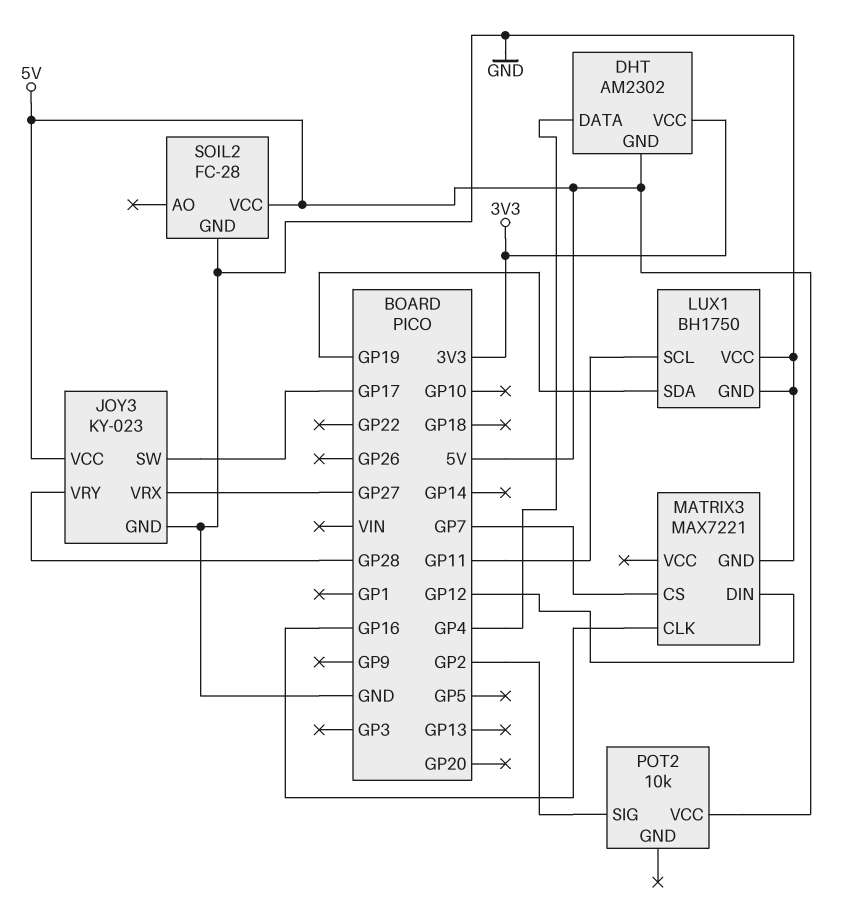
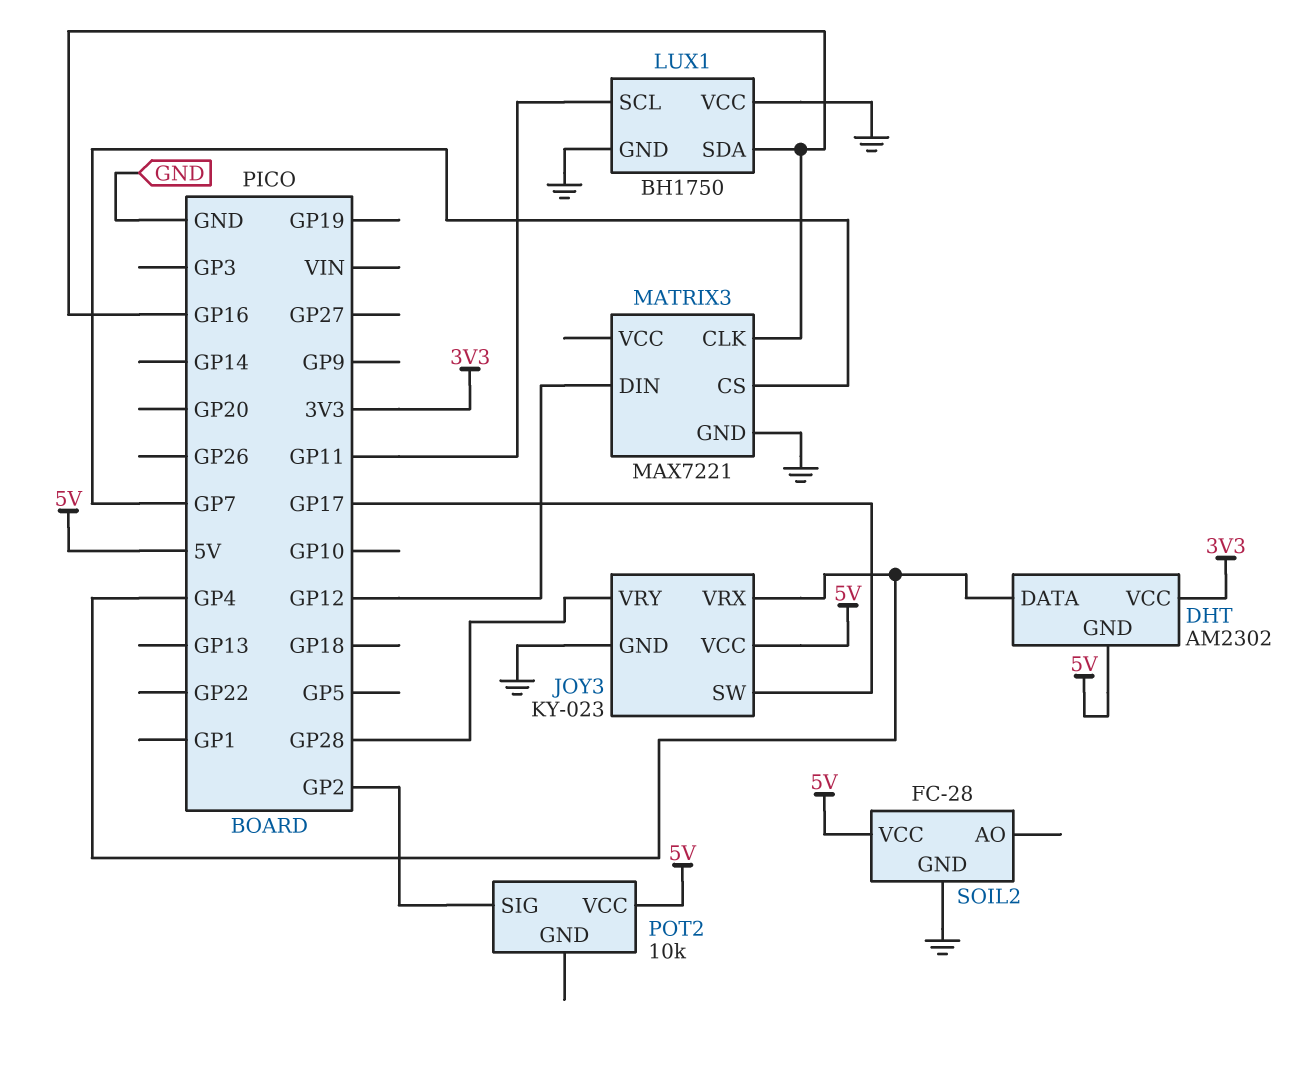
JOY3 pin VRX: GP27 -> GP4
LUX1 pin SDA: GP19 -> GP16

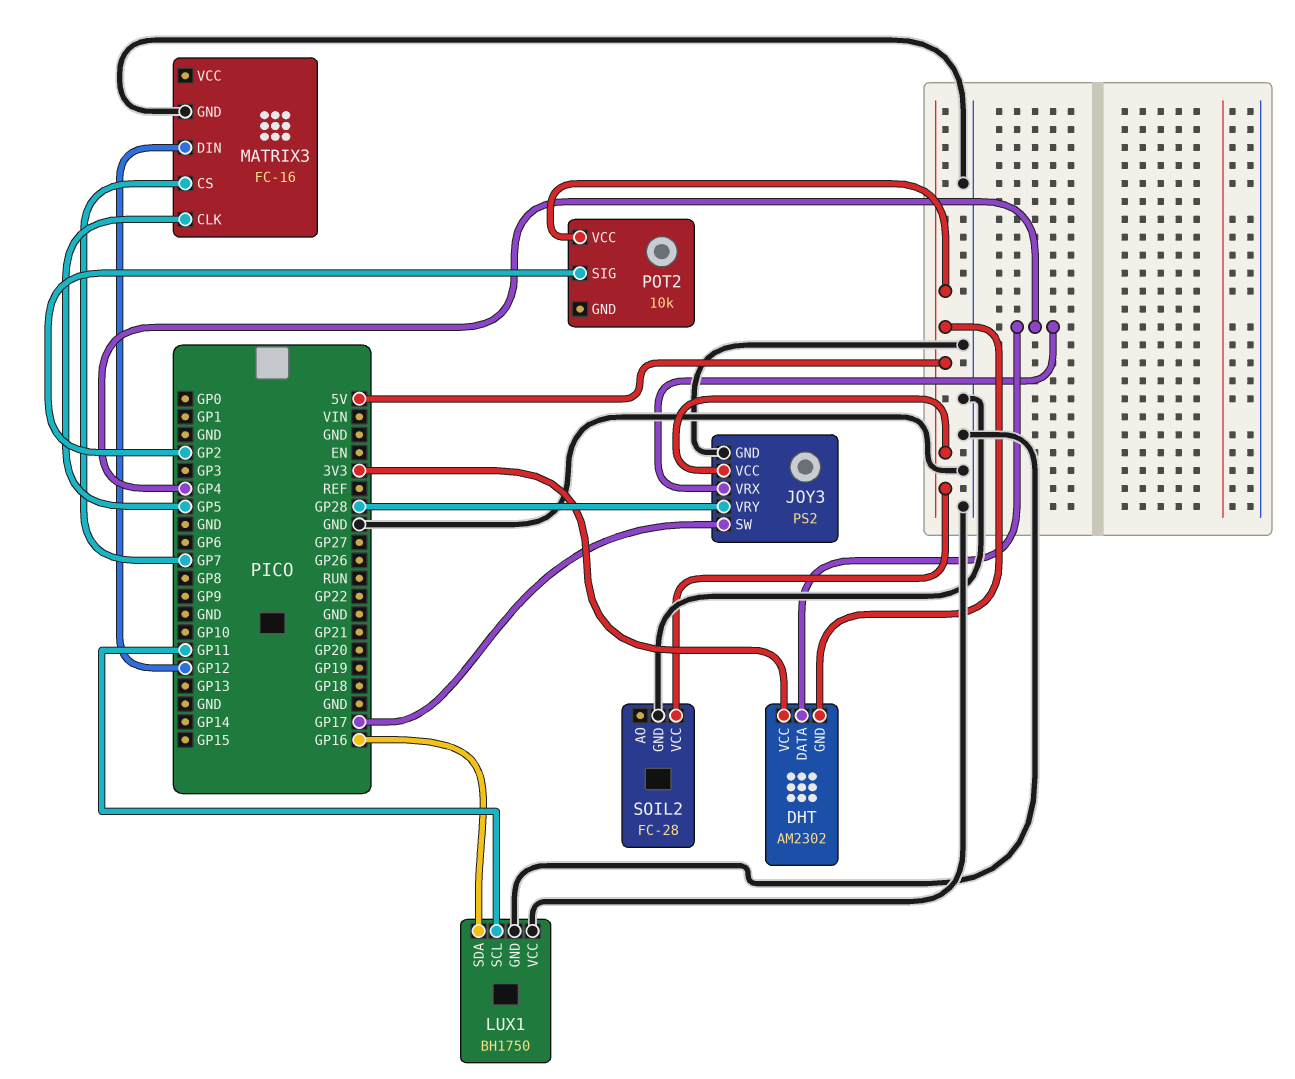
JOY3: KY-023 -> PS2
MATRIX3: MAX7221 -> FC-16
MATRIX3 pin CLK: GP16 -> GP5

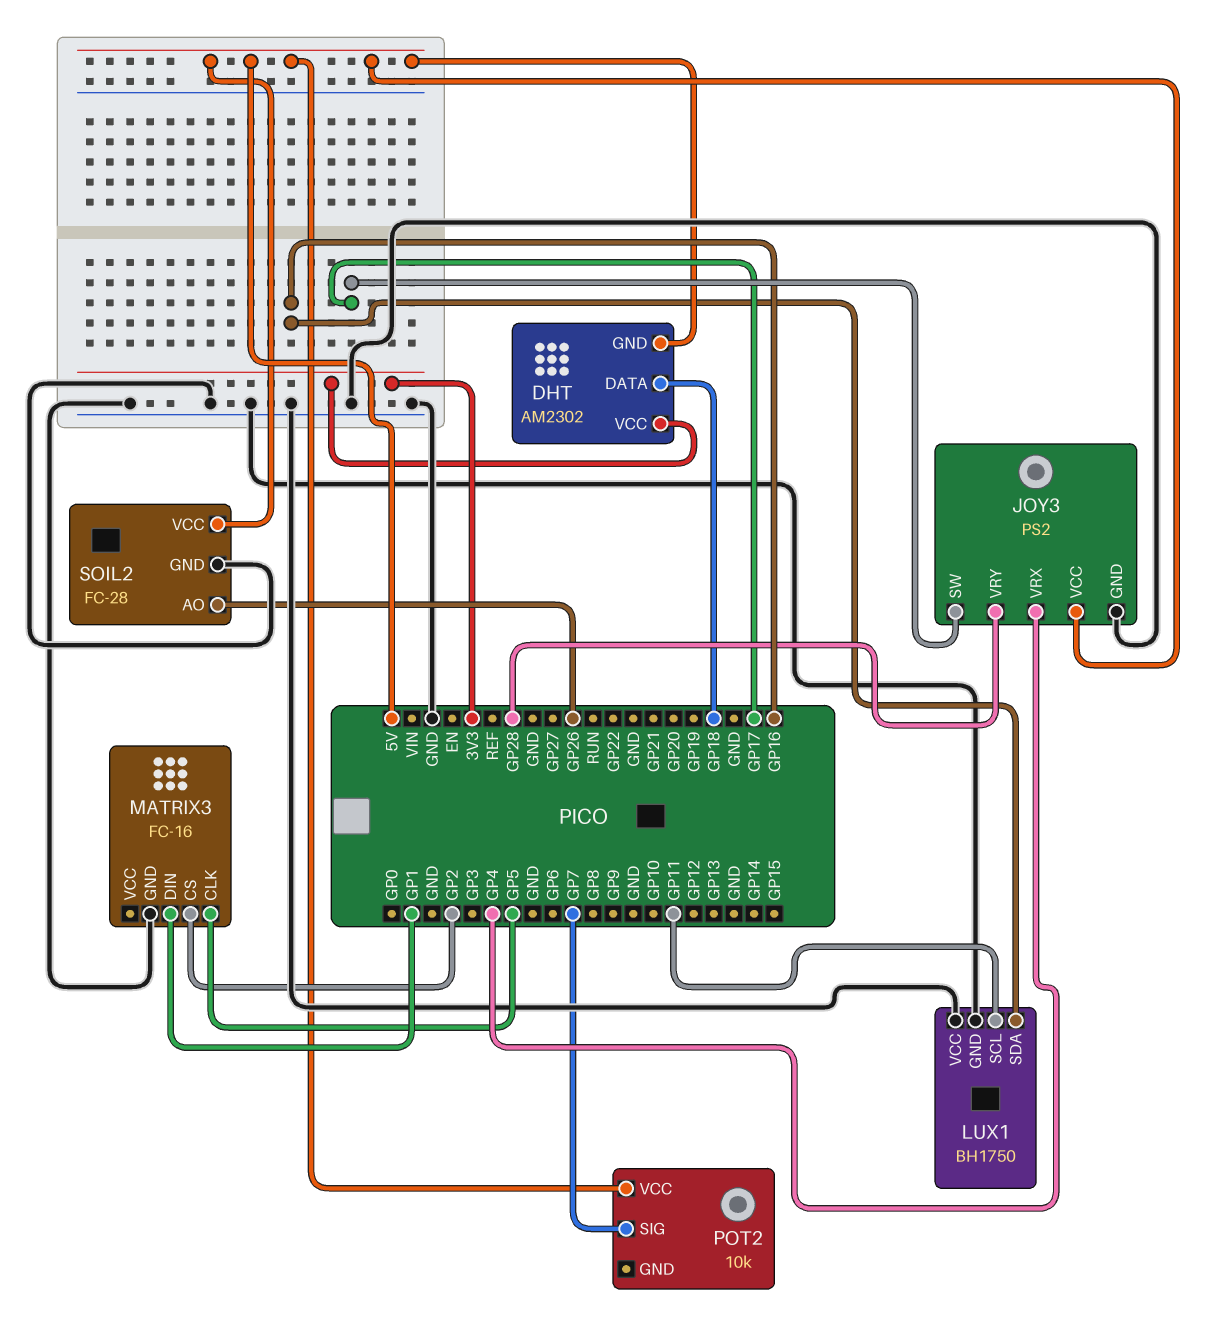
DHT pin DATA: GP4 -> GP18
MATRIX3 pin CS: GP7 -> GP2
MATRIX3 pin DIN: GP12 -> GP1
POT2 pin SIG: GP2 -> GP7
SOIL2 pin AO: none -> GP26

